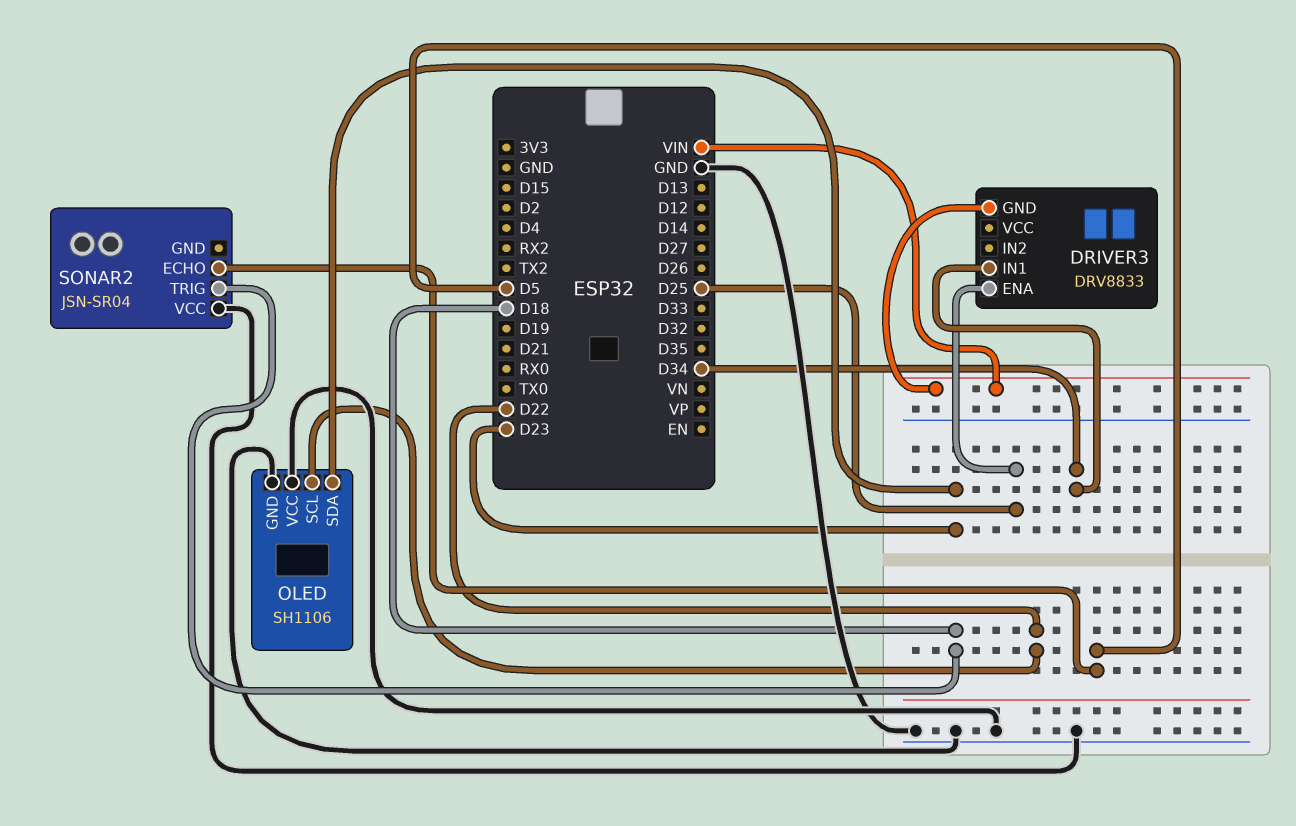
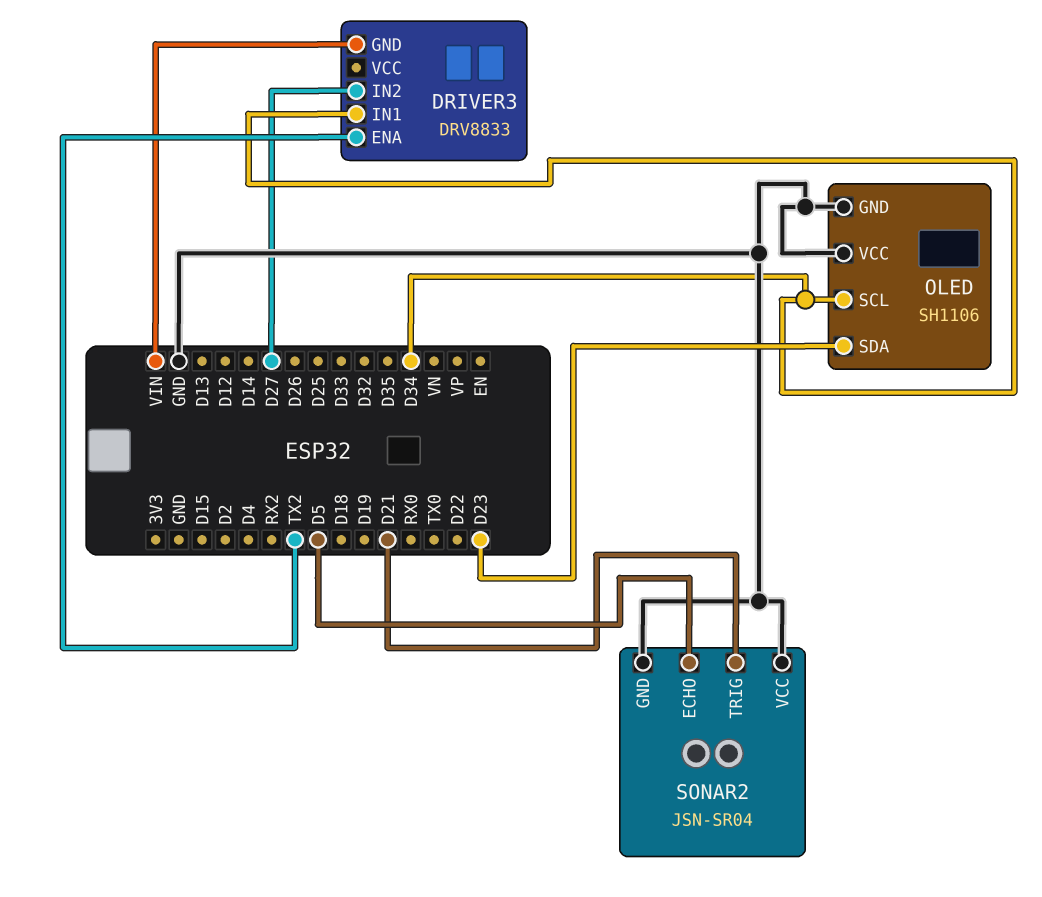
DRIVER3 pin ENA: D25 -> TX2
DRIVER3 pin IN2: none -> D27
OLED pin SCL: D22 -> D34
SONAR2 pin GND: none -> GND
SONAR2 pin TRIG: D18 -> D21

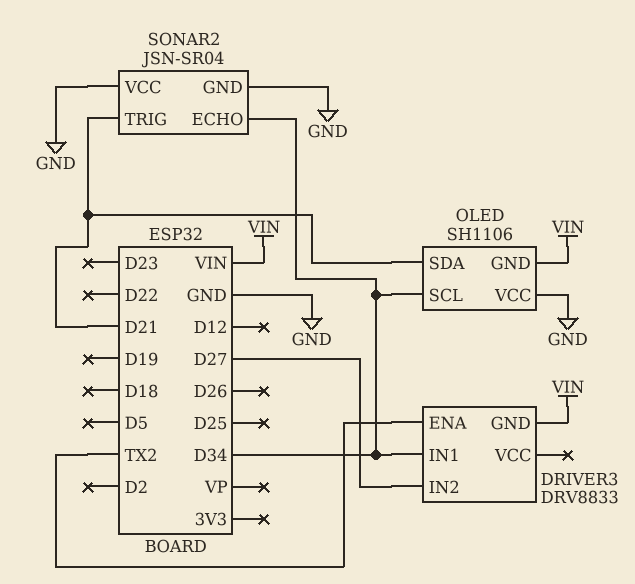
OLED pin GND: GND -> VIN
OLED pin SDA: D23 -> D21
SONAR2 pin ECHO: D5 -> D34

